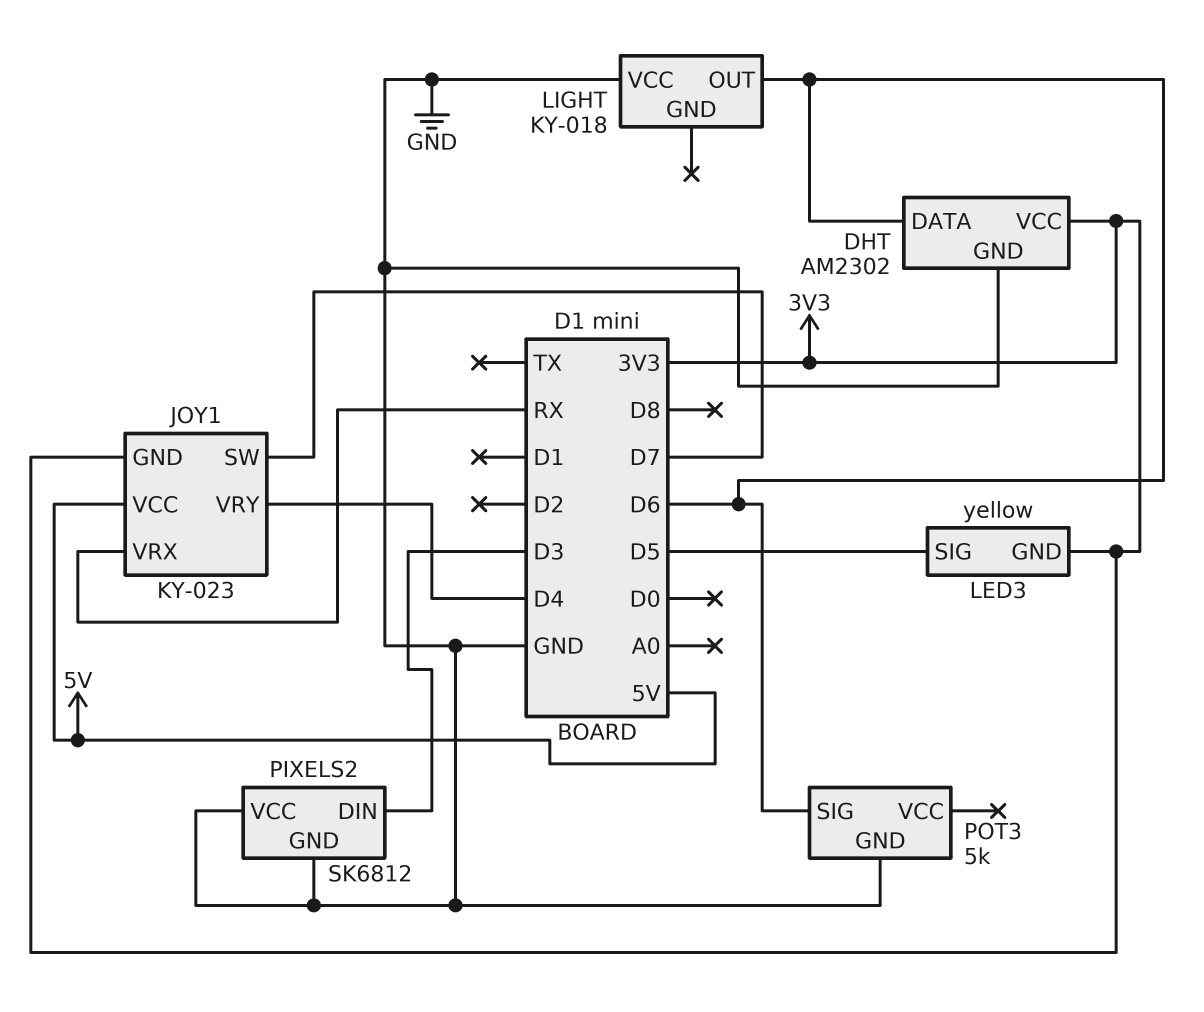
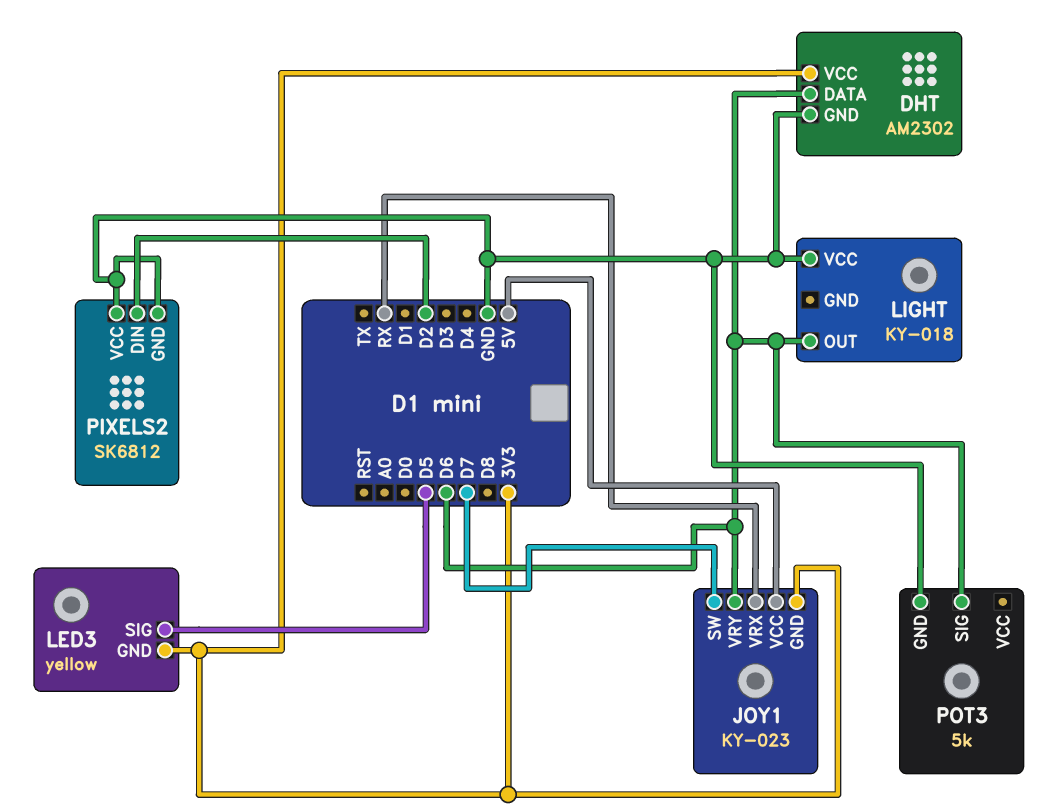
JOY1 pin VRY: D4 -> D6
PIXELS2 pin DIN: D3 -> D2

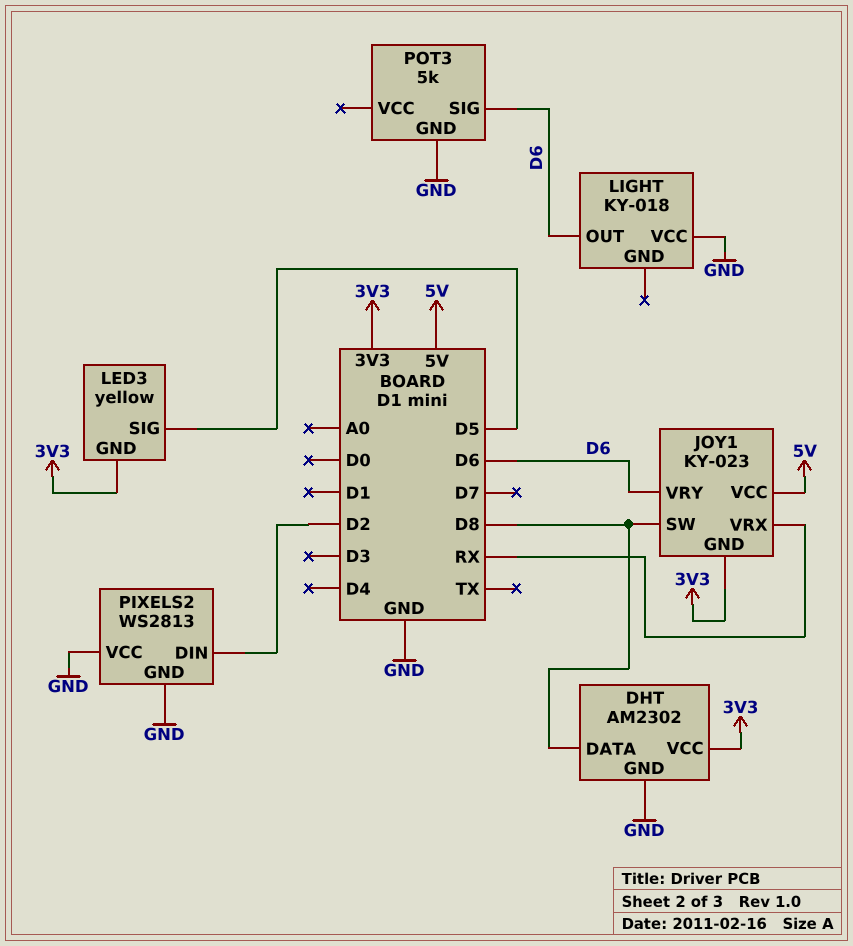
DHT pin DATA: D6 -> D8
JOY1 pin SW: D7 -> D8
PIXELS2: SK6812 -> WS2813

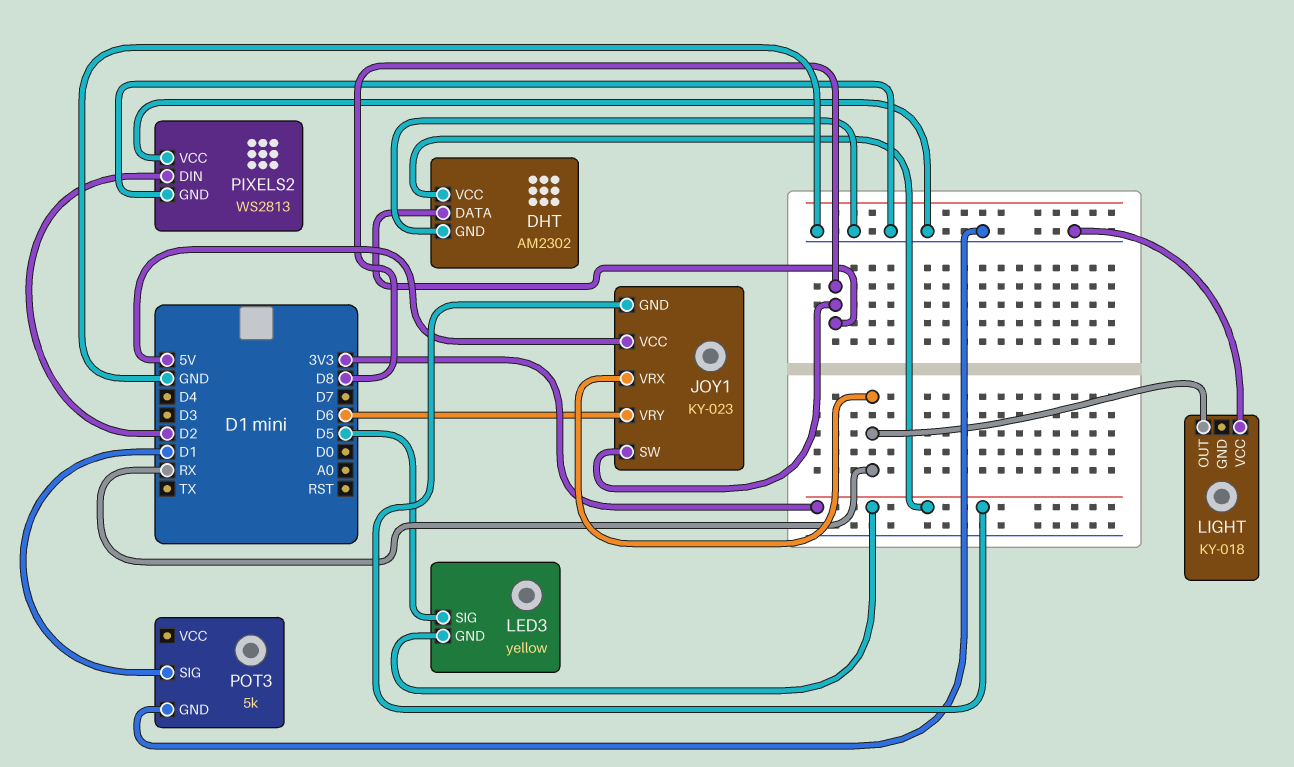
LIGHT pin OUT: D6 -> RX
POT3 pin SIG: D6 -> D1

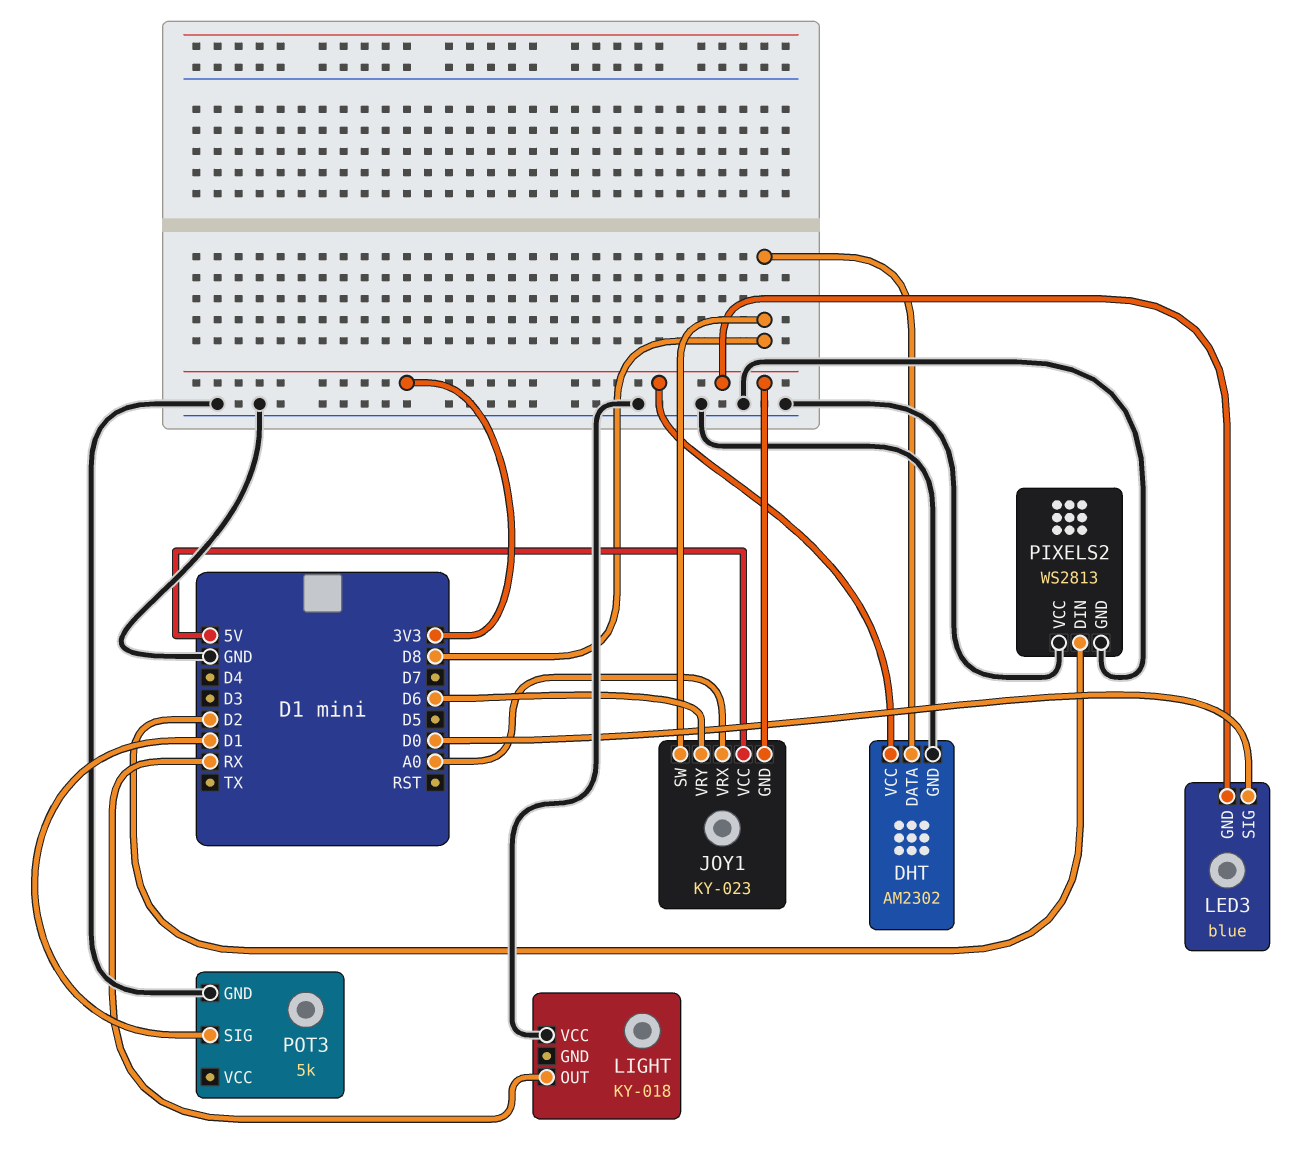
JOY1 pin VRX: RX -> A0
LED3: yellow -> blue
LED3 pin SIG: D5 -> D0

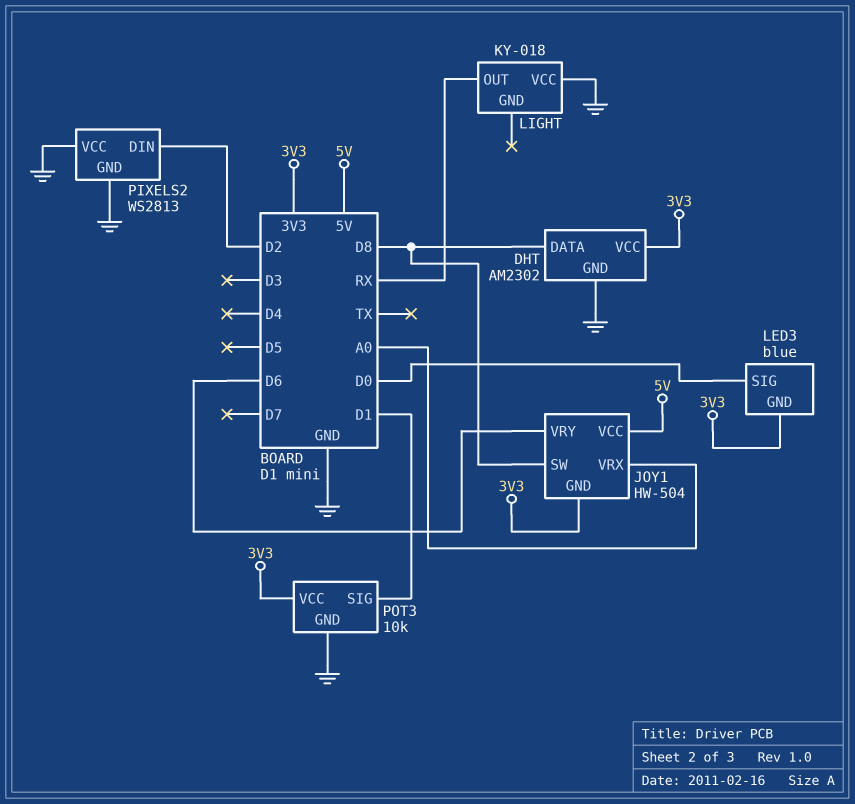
JOY1: KY-023 -> HW-504
POT3: 5k -> 10k
POT3 pin VCC: none -> 3V3

